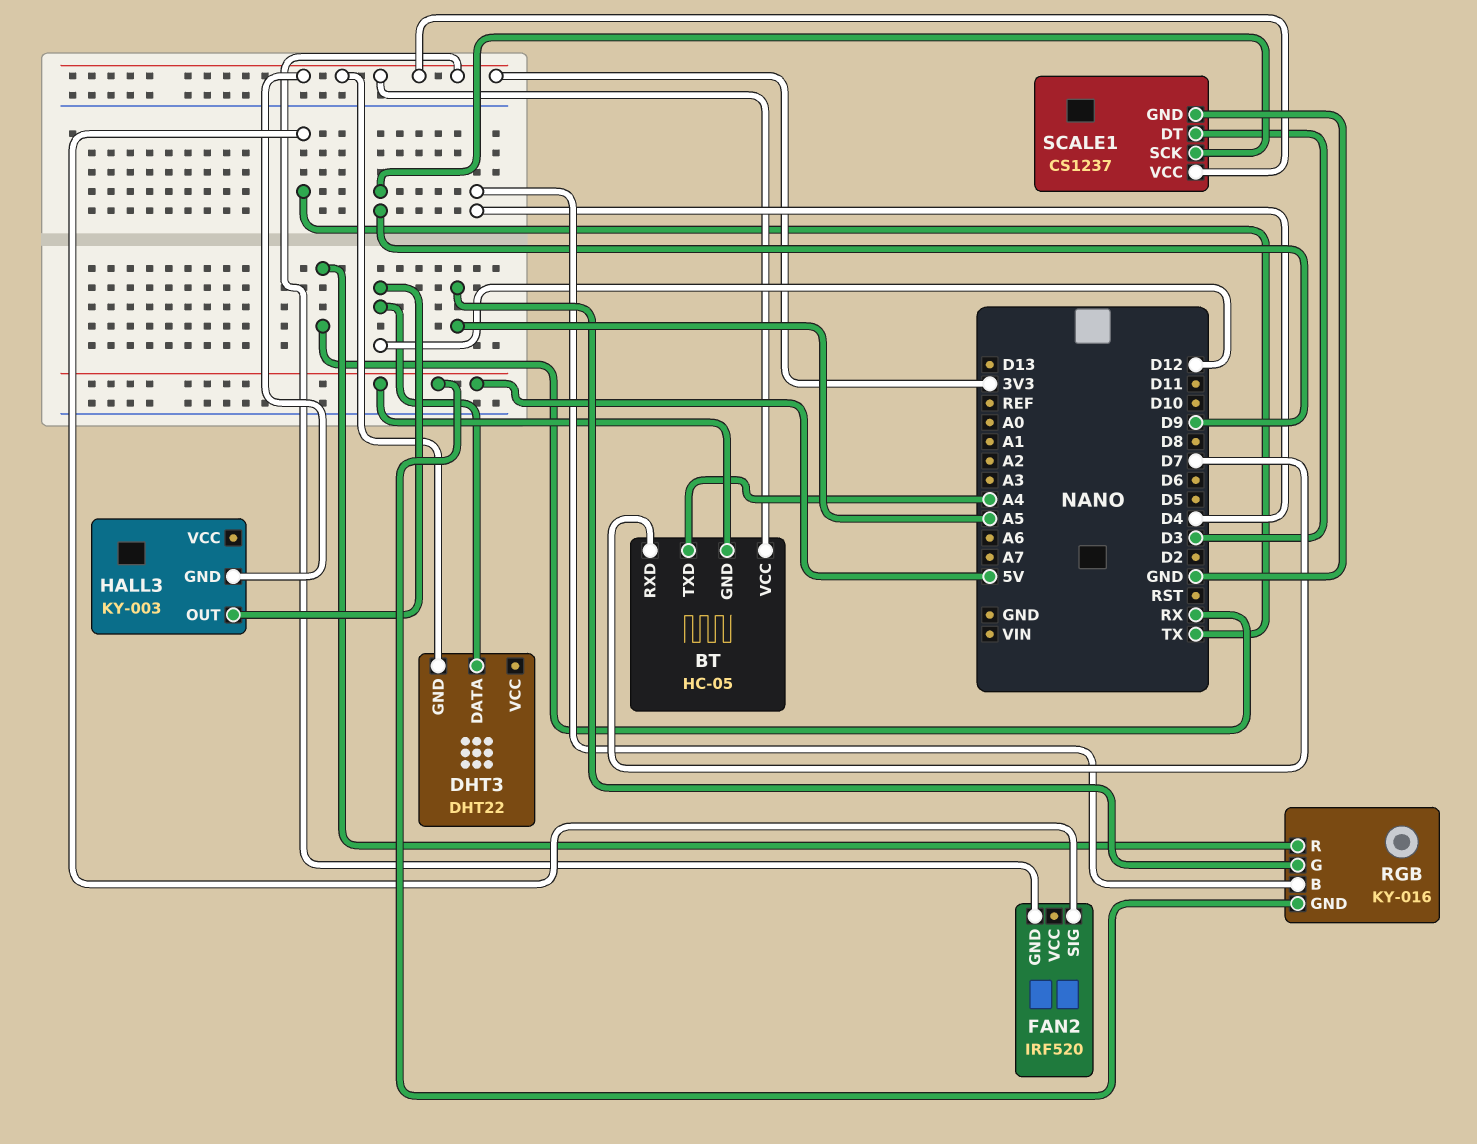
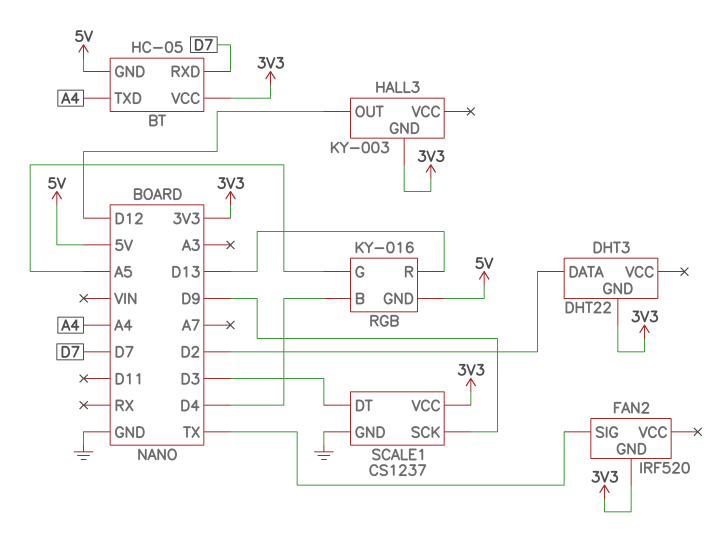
DHT3 pin DATA: D12 -> D2
RGB pin R: RX -> D13

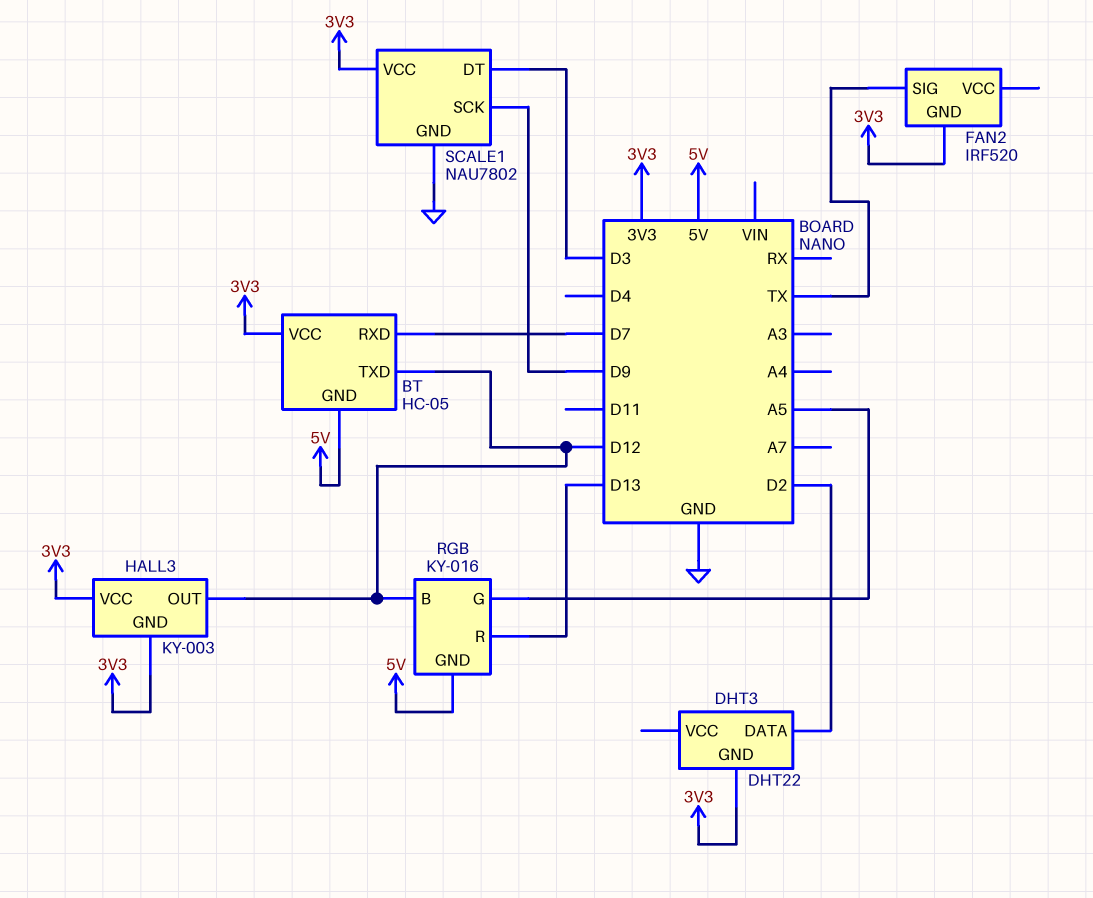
BT pin TXD: A4 -> D12
HALL3 pin VCC: none -> 3V3
RGB pin B: D4 -> D12
SCALE1: CS1237 -> NAU7802

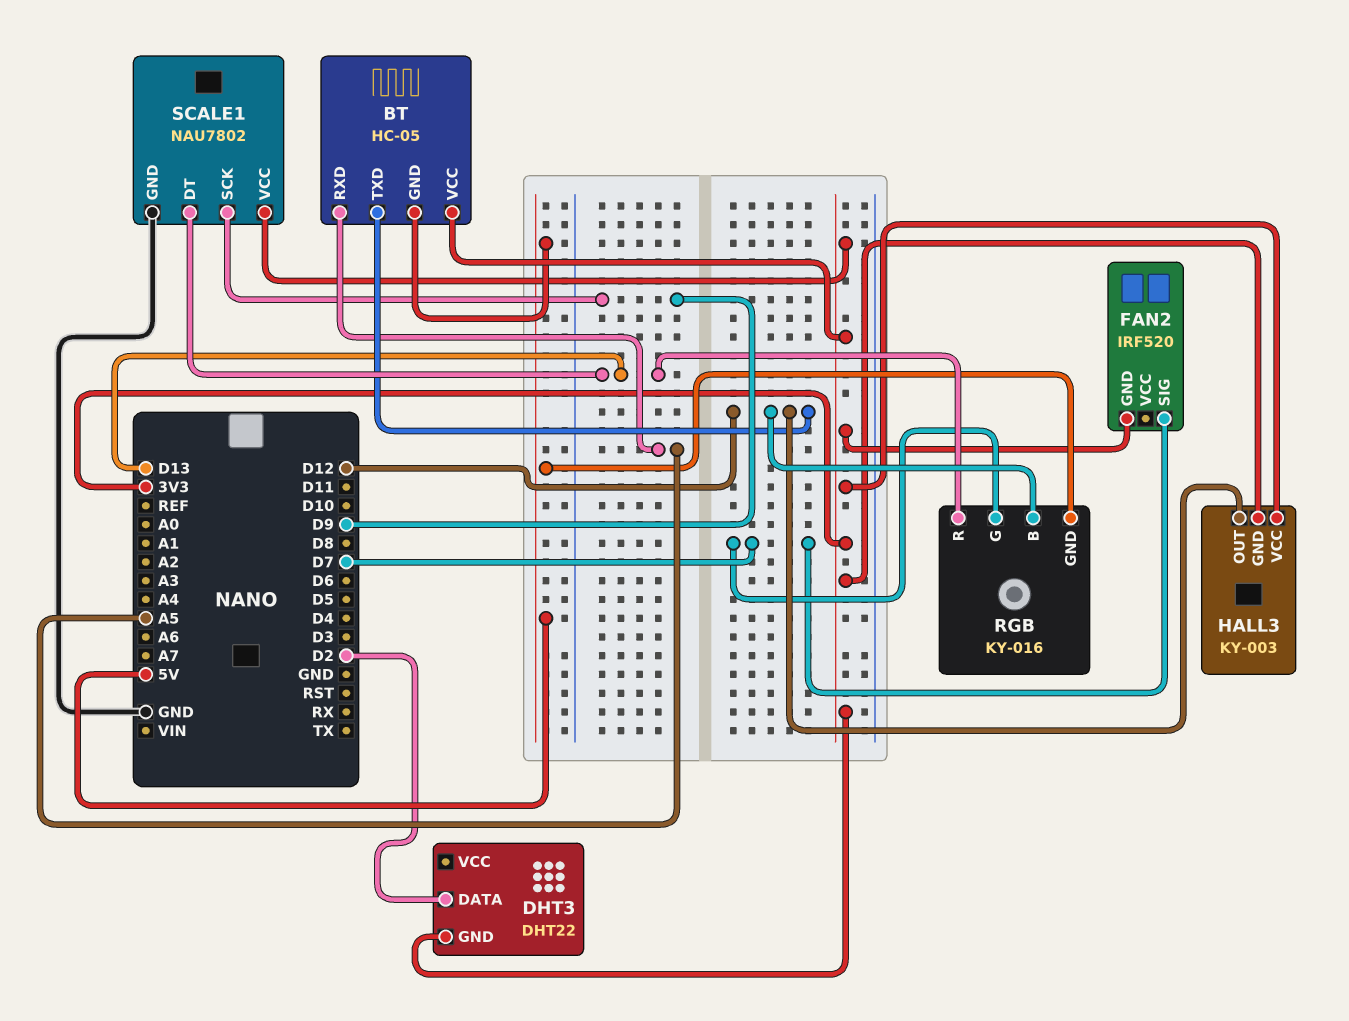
BT pin RXD: D7 -> A5
FAN2 pin SIG: TX -> D7
RGB pin G: A5 -> D7
SCALE1 pin DT: D3 -> D13

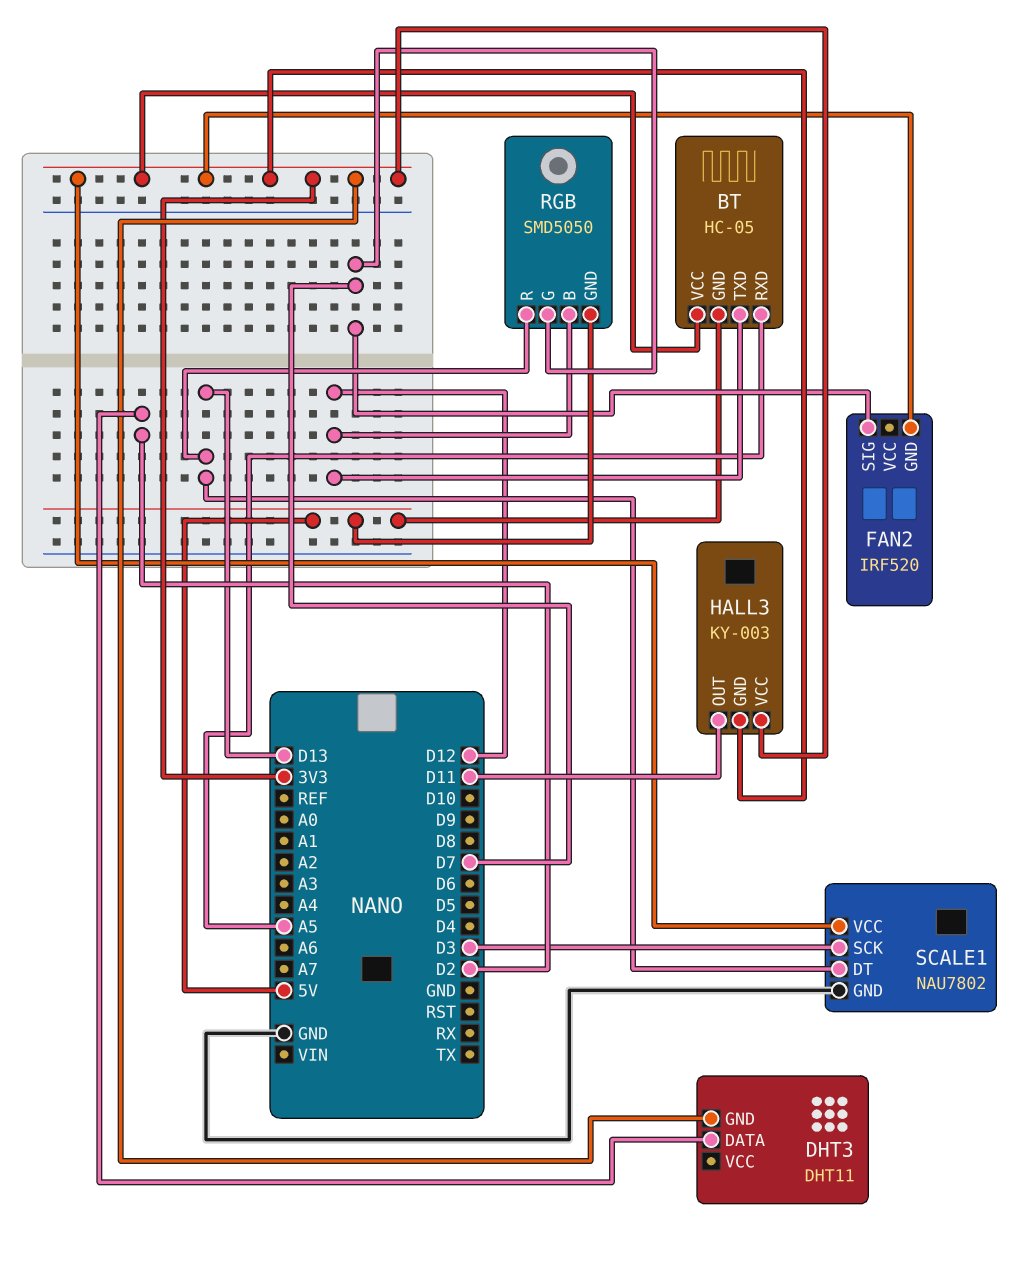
DHT3: DHT22 -> DHT11
HALL3 pin OUT: D12 -> D11
RGB: KY-016 -> SMD5050
SCALE1 pin SCK: D9 -> D3

